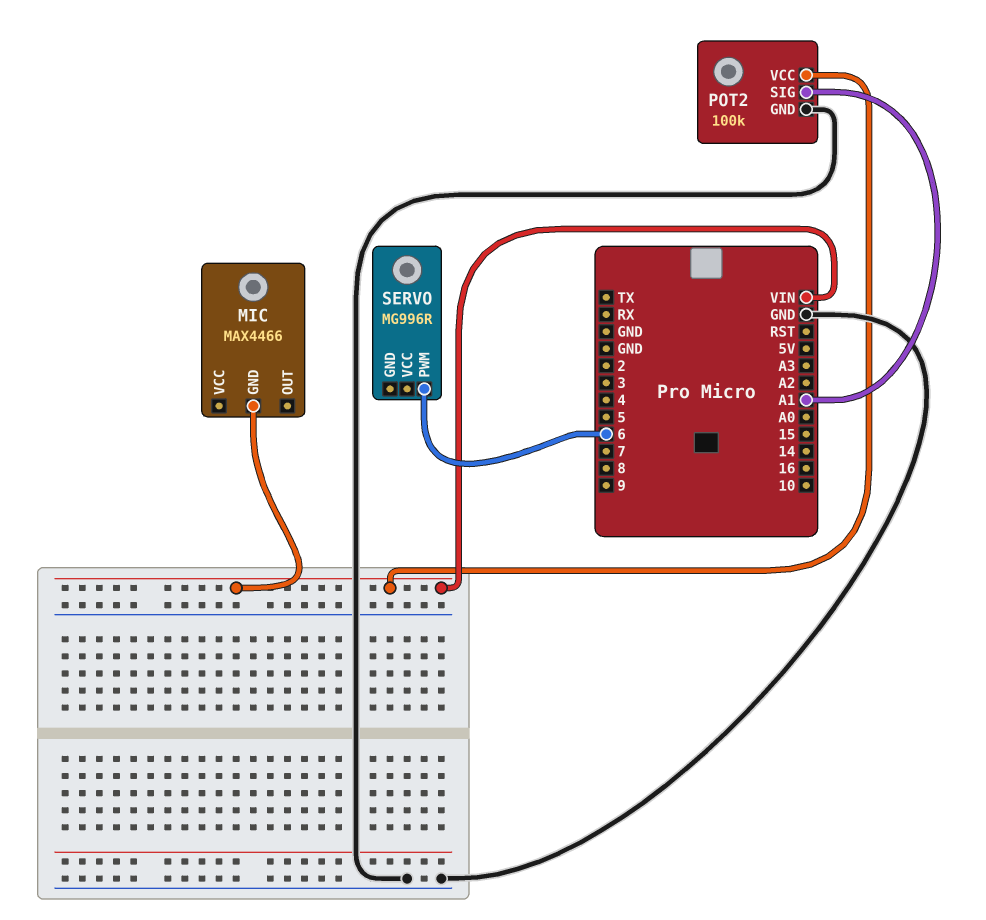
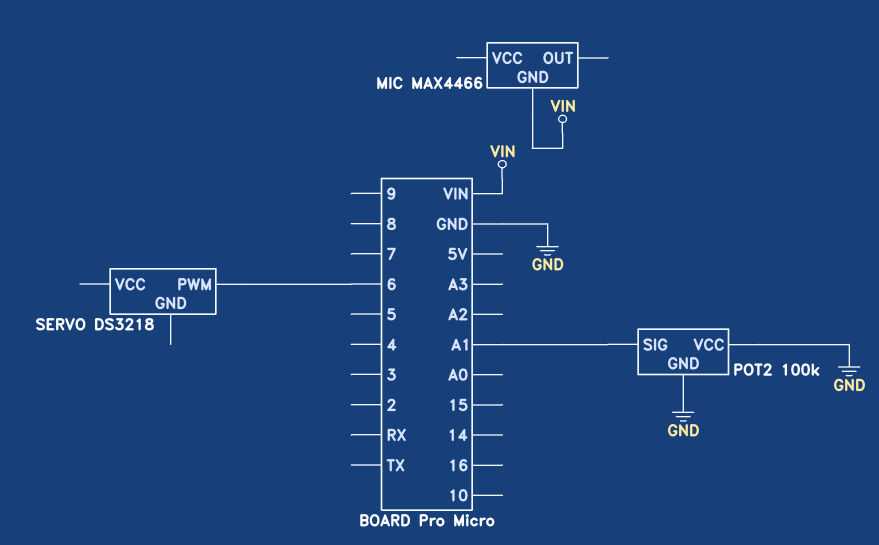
POT2 pin VCC: VIN -> GND
SERVO: MG996R -> DS3218

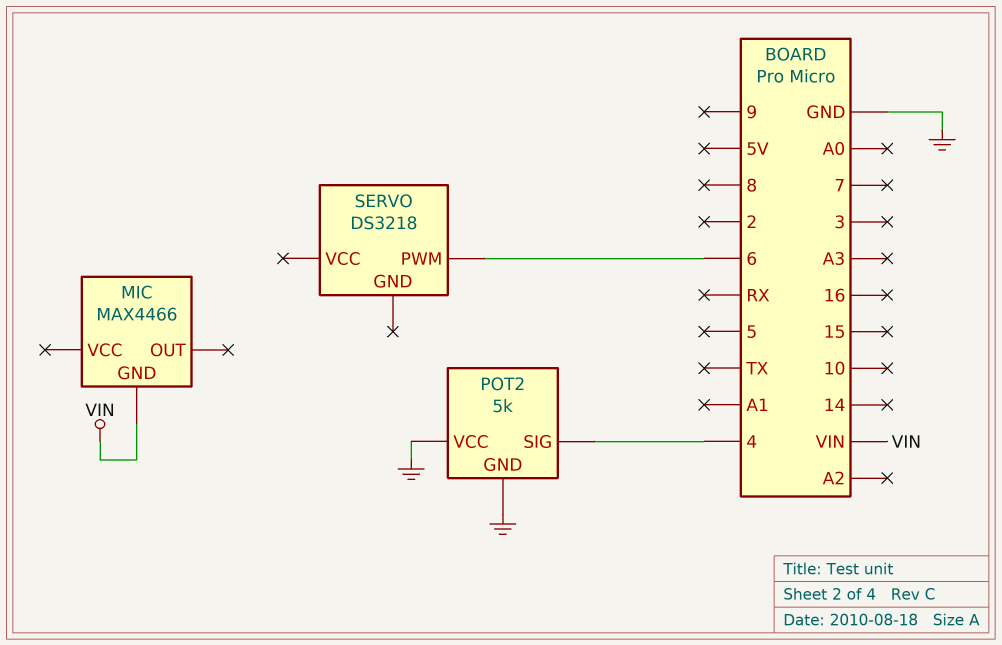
POT2: 100k -> 5k
POT2 pin SIG: A1 -> 4

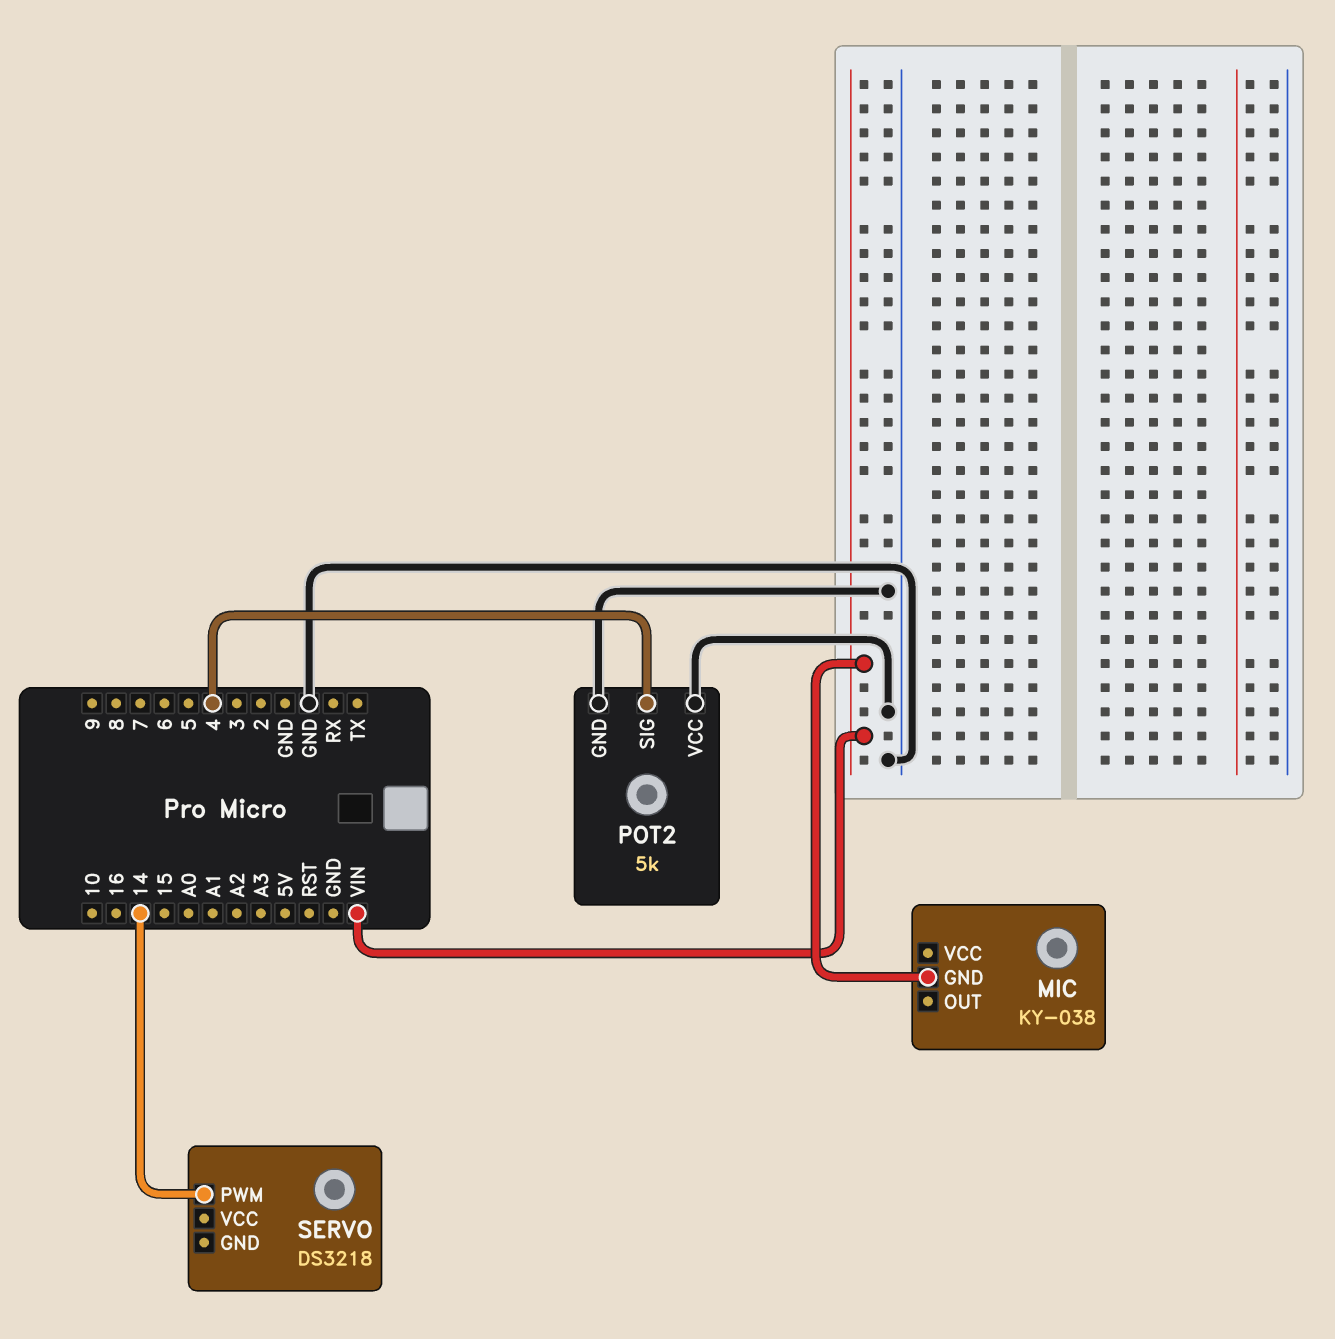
MIC: MAX4466 -> KY-038
SERVO pin PWM: 6 -> 14

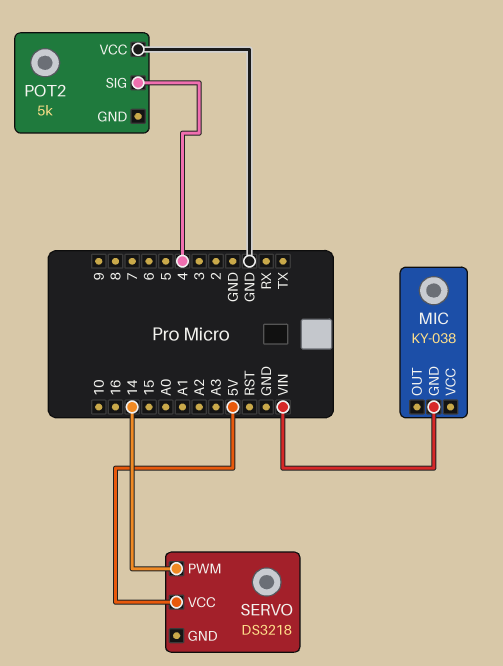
POT2 pin GND: GND -> none
SERVO pin VCC: none -> 5V

